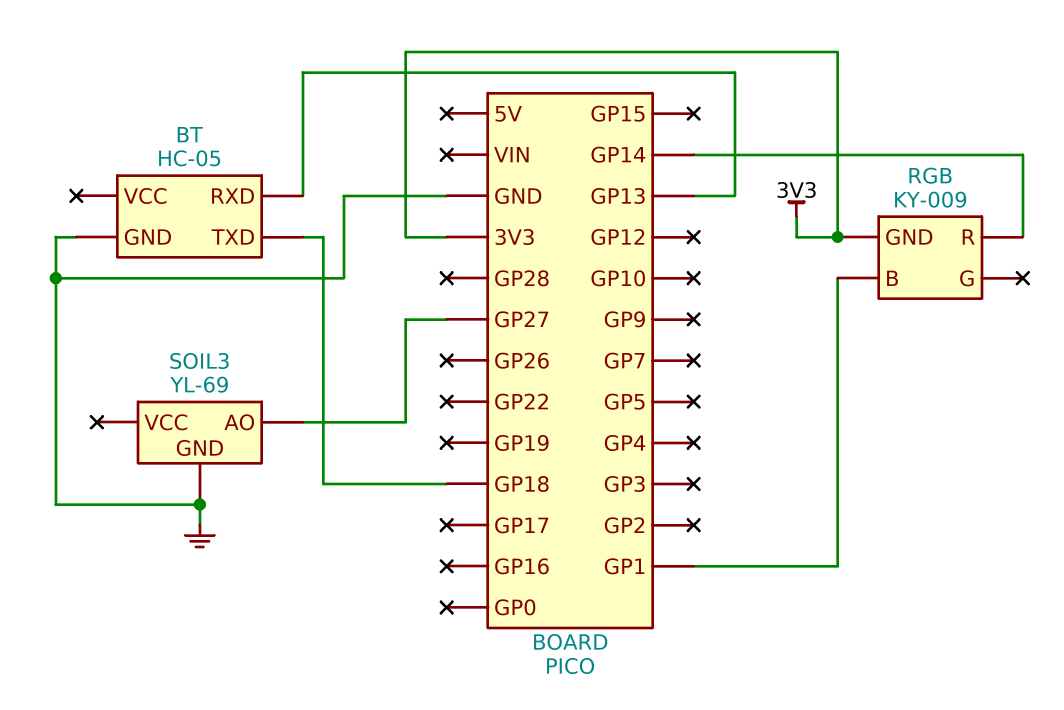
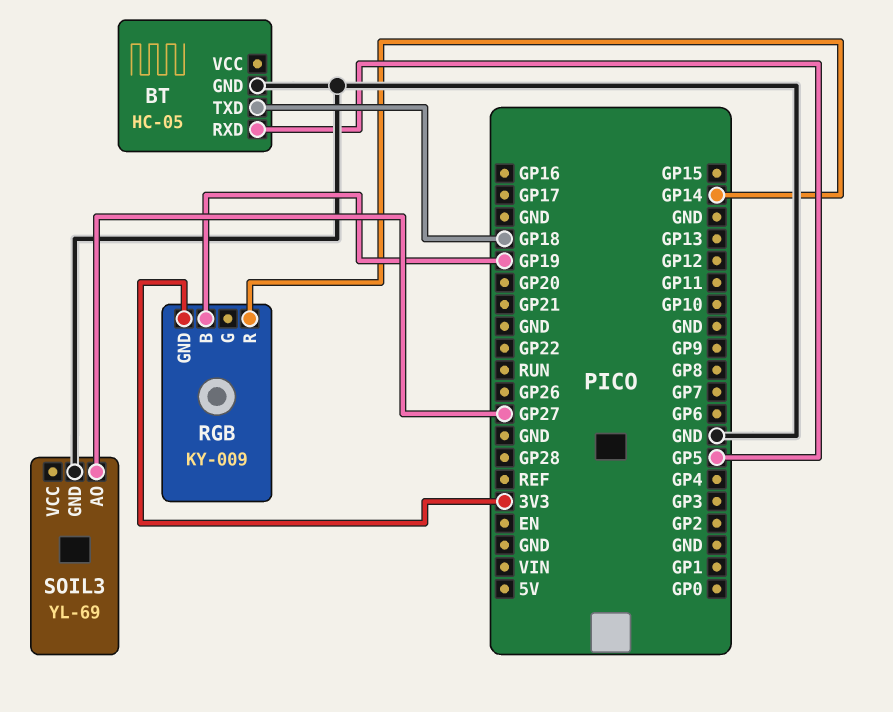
BT pin RXD: GP13 -> GP5
RGB pin B: GP1 -> GP19

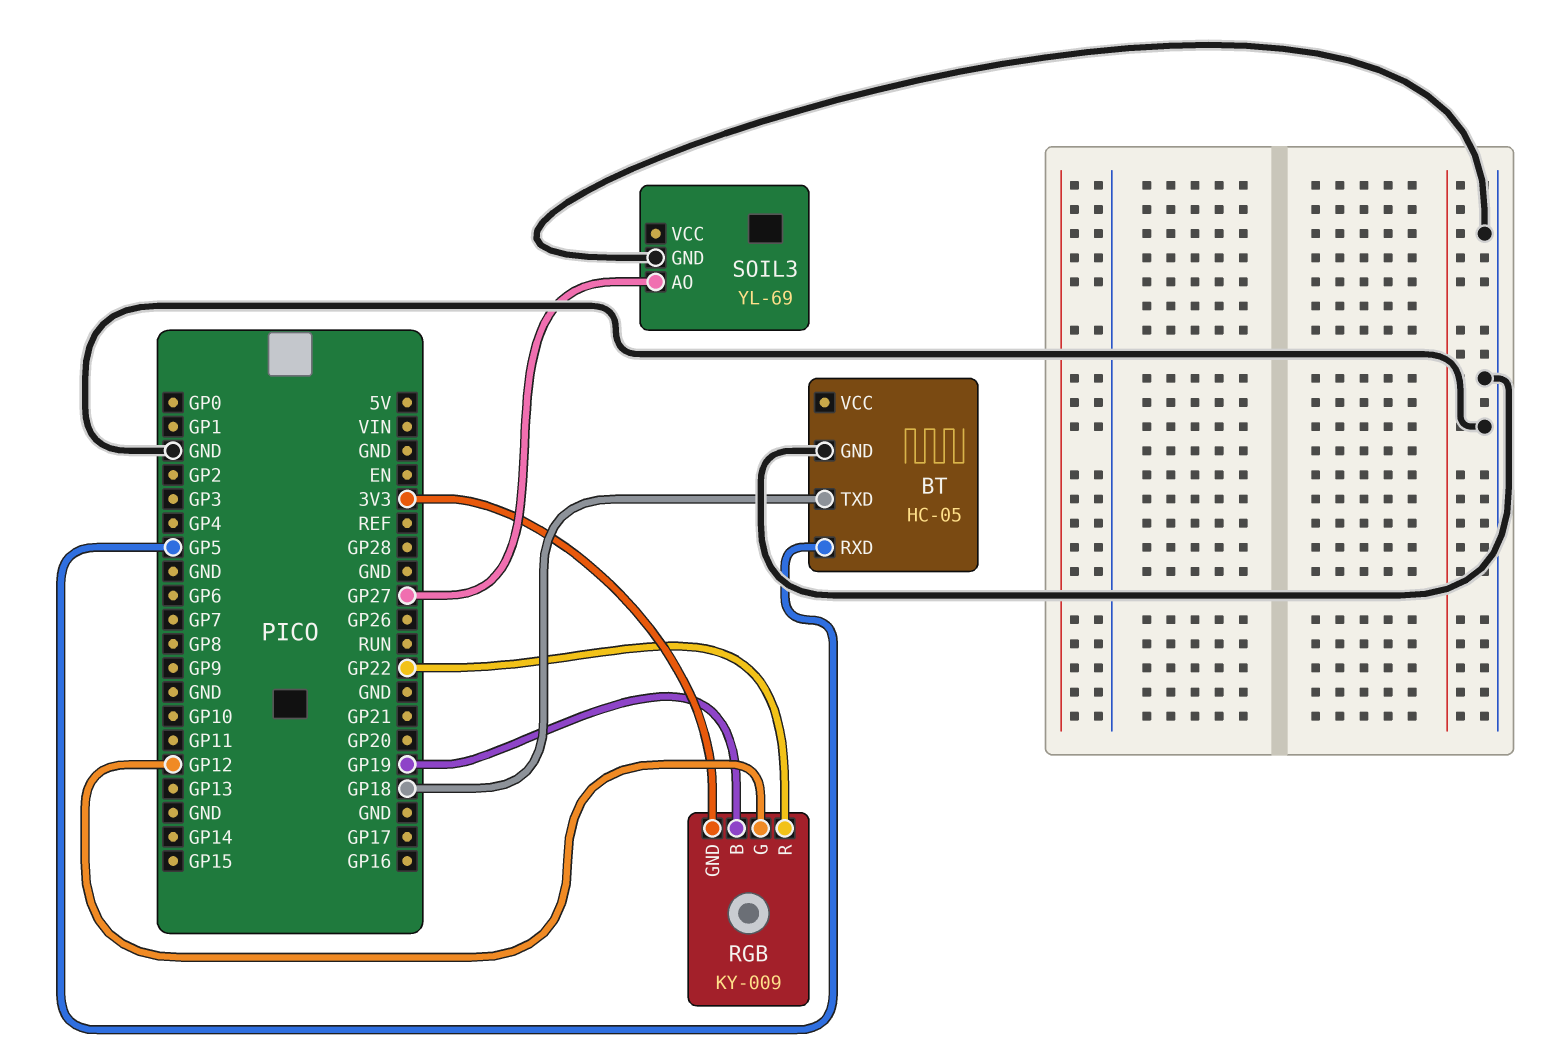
RGB pin G: none -> GP12
RGB pin R: GP14 -> GP22

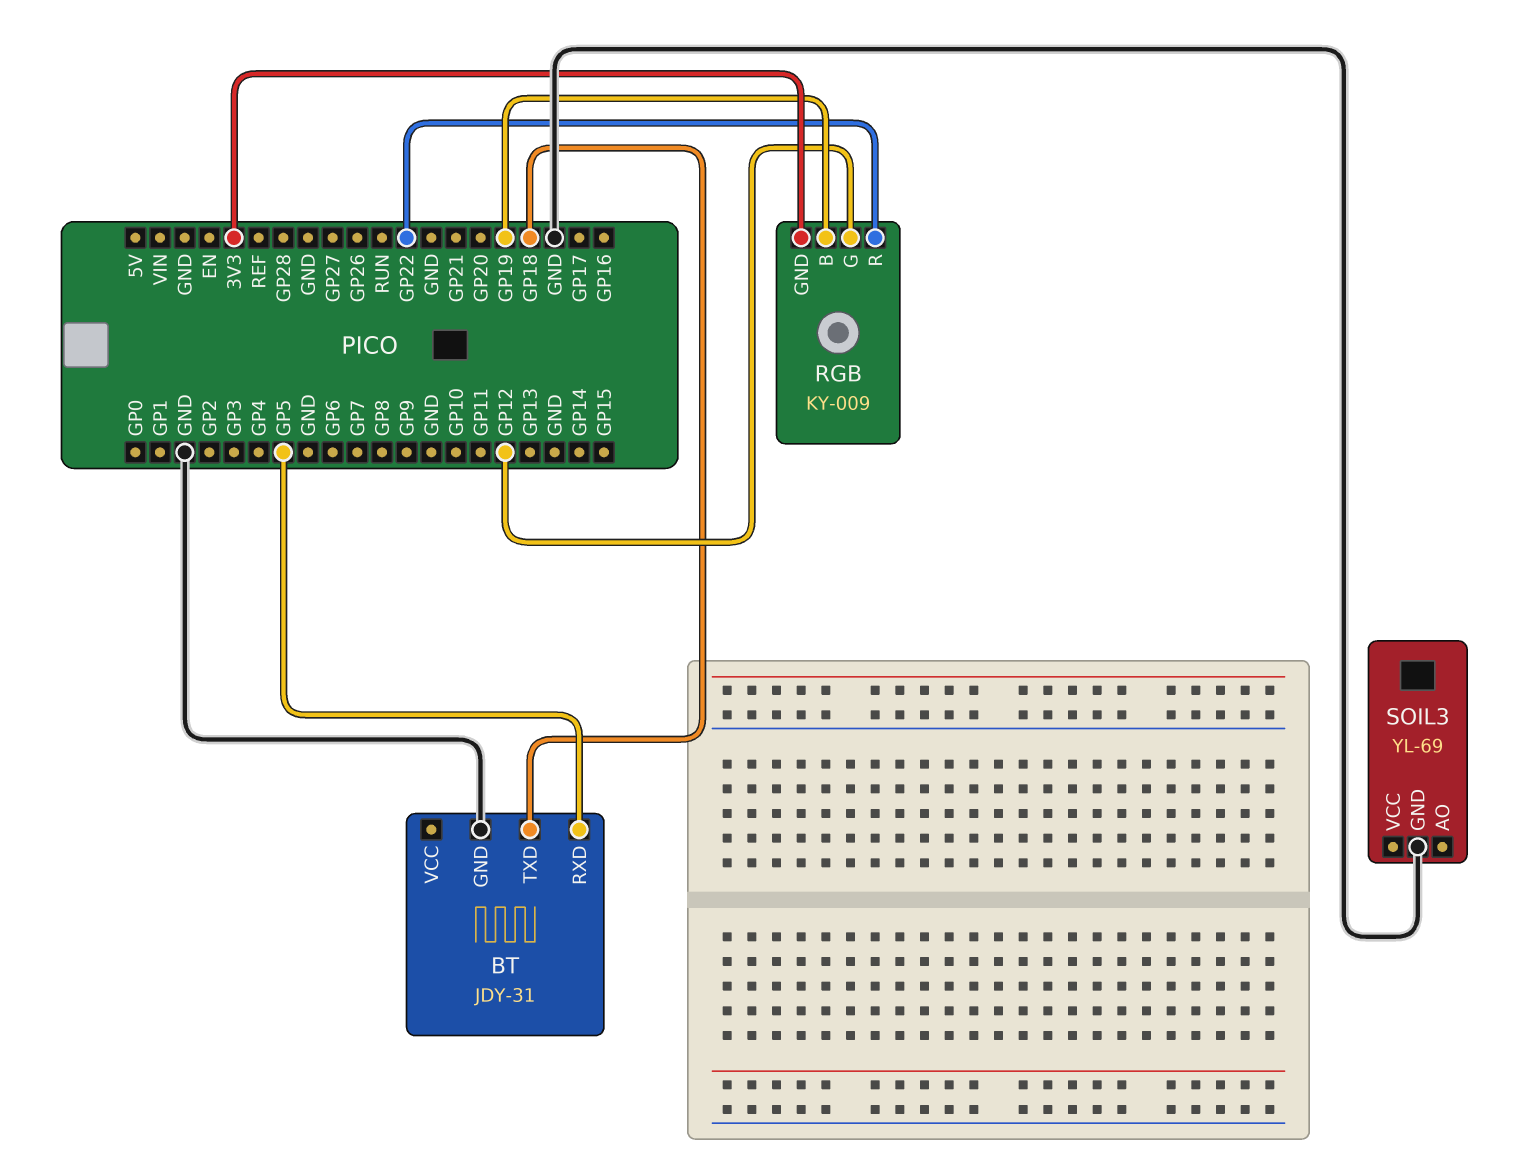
BT: HC-05 -> JDY-31
SOIL3 pin AO: GP27 -> none

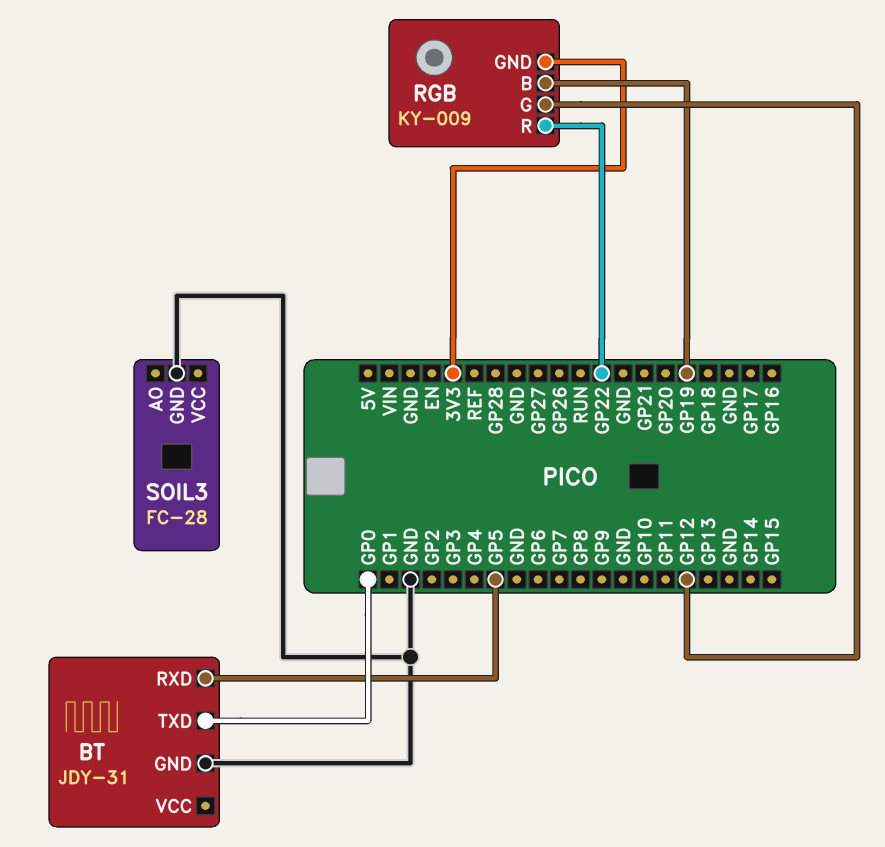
BT pin TXD: GP18 -> GP0
SOIL3: YL-69 -> FC-28

